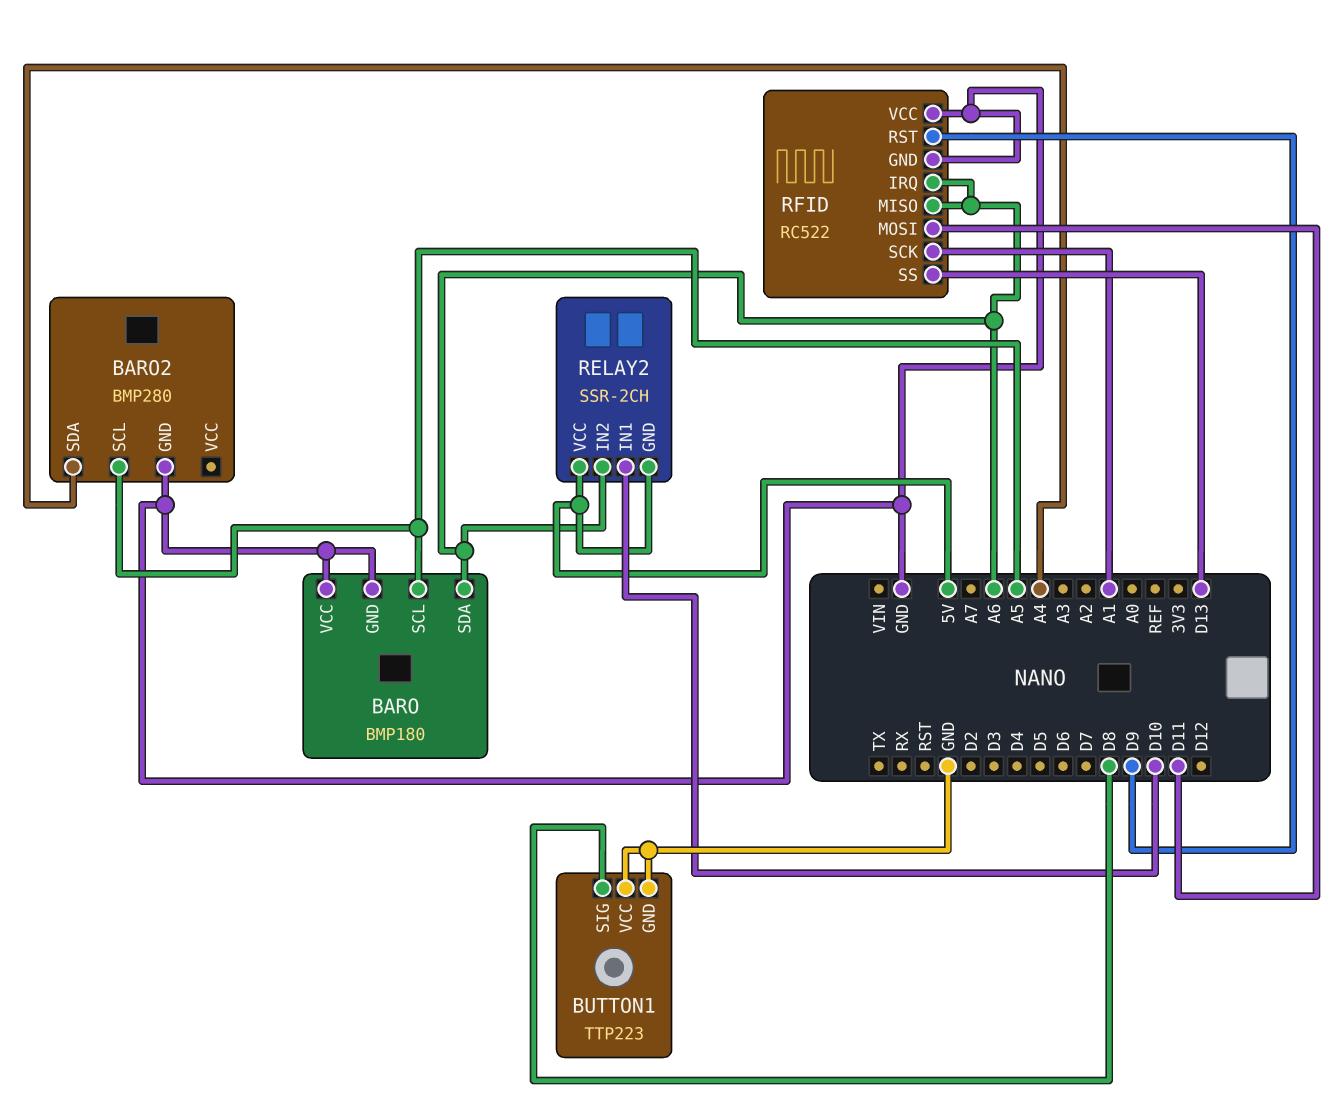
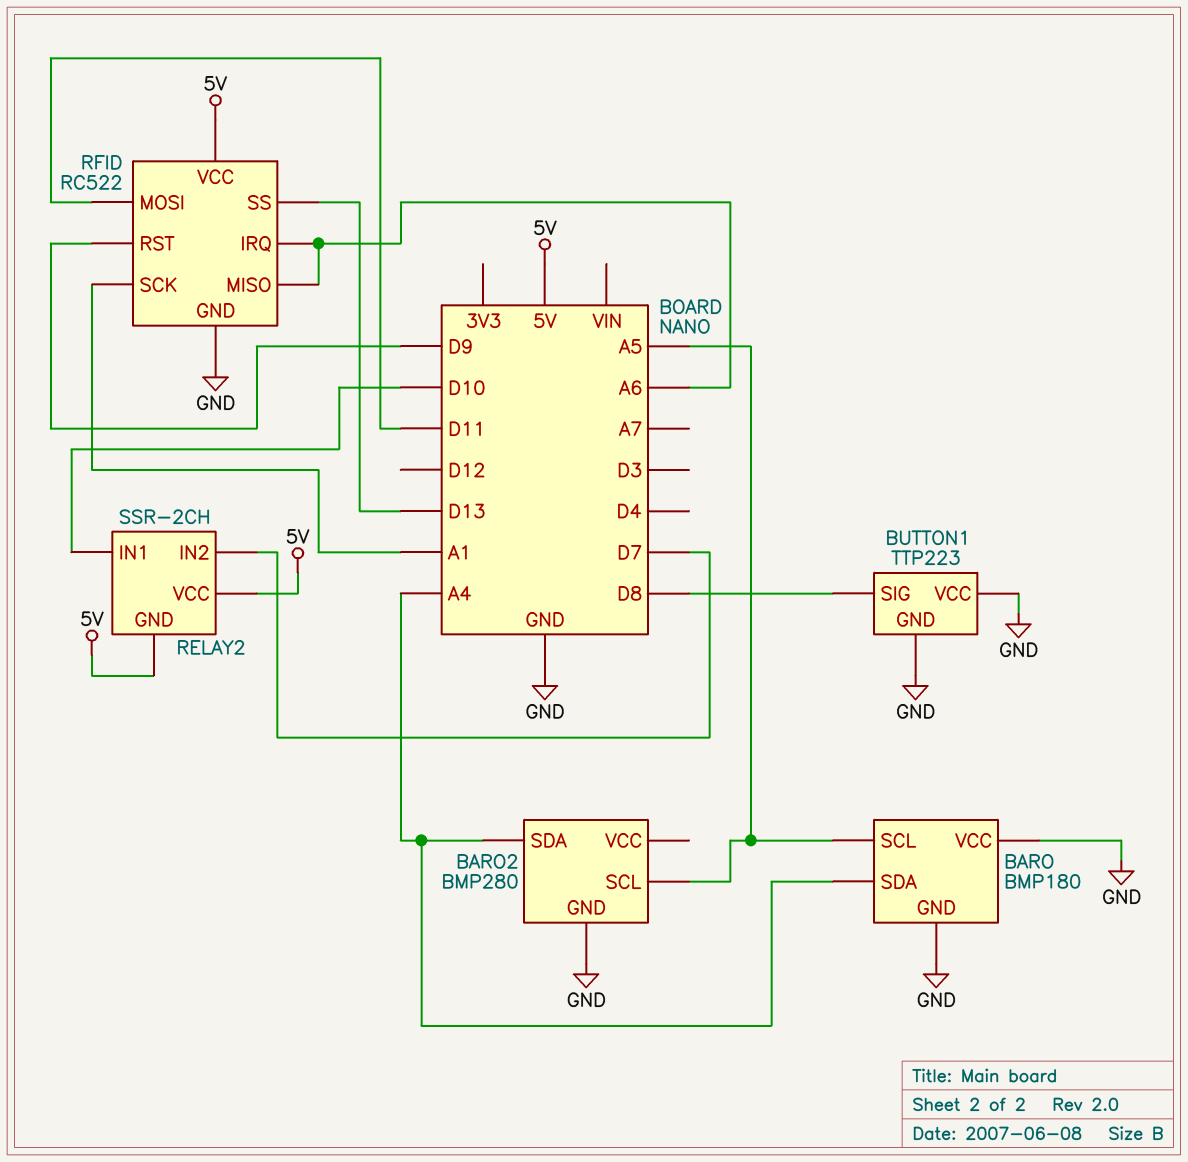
BARO pin SDA: A6 -> A4
RELAY2 pin IN2: A6 -> D7
RFID pin VCC: GND -> 5V

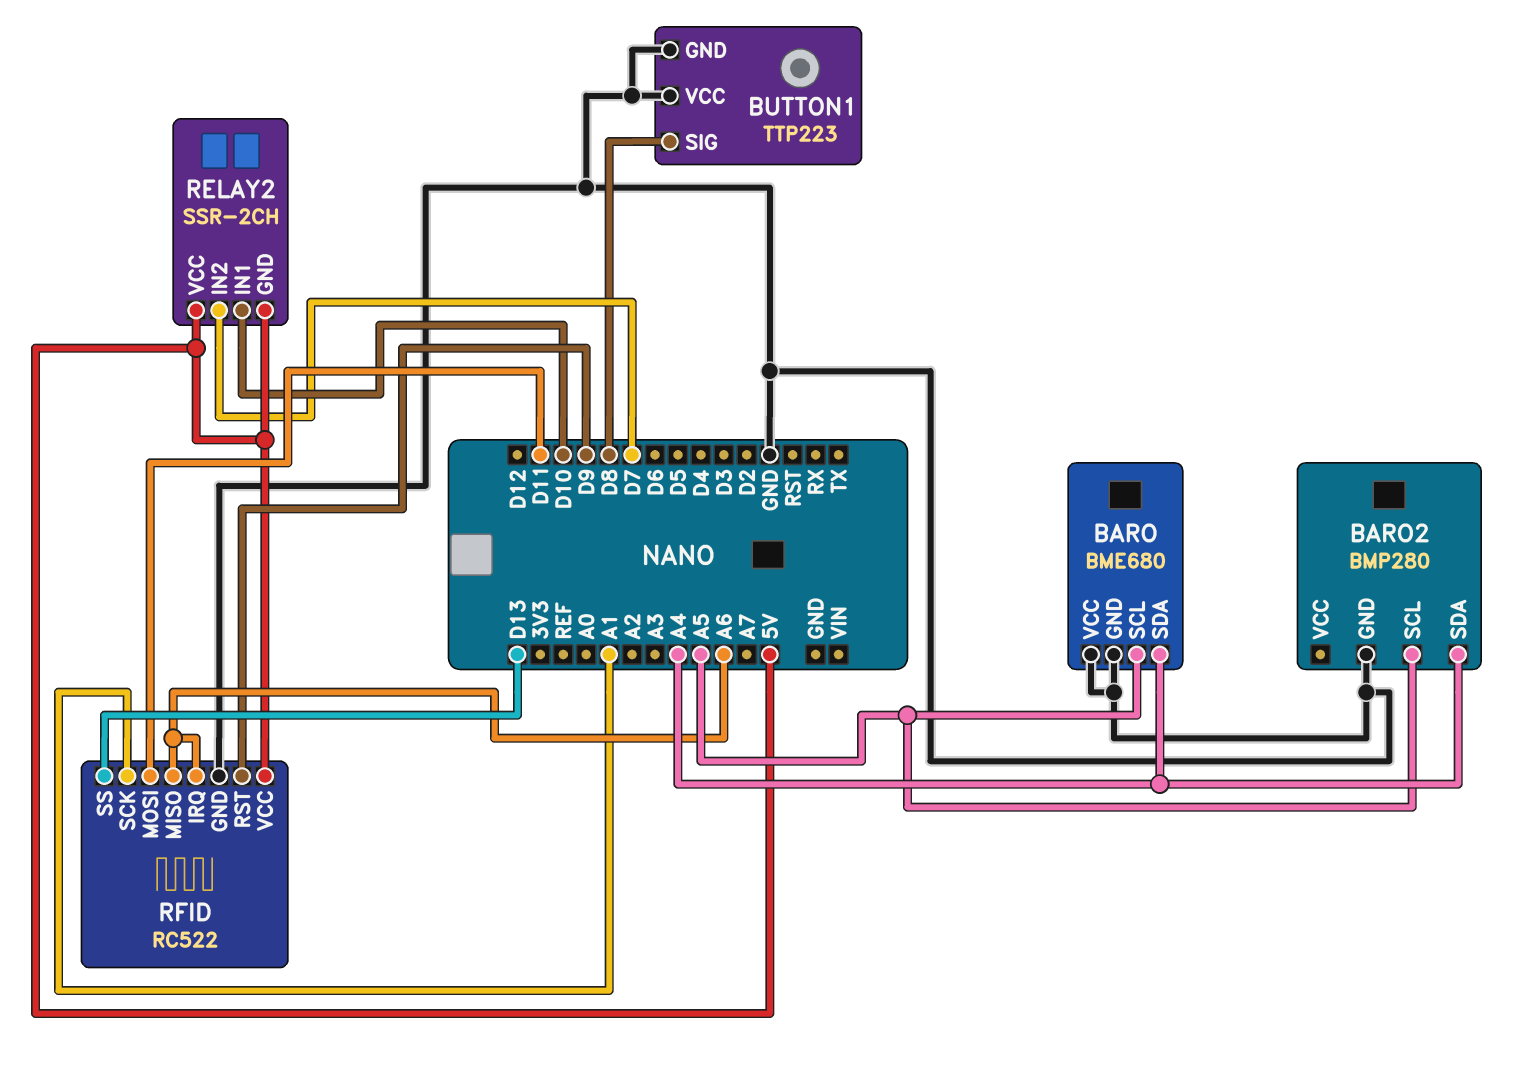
BARO: BMP180 -> BME680

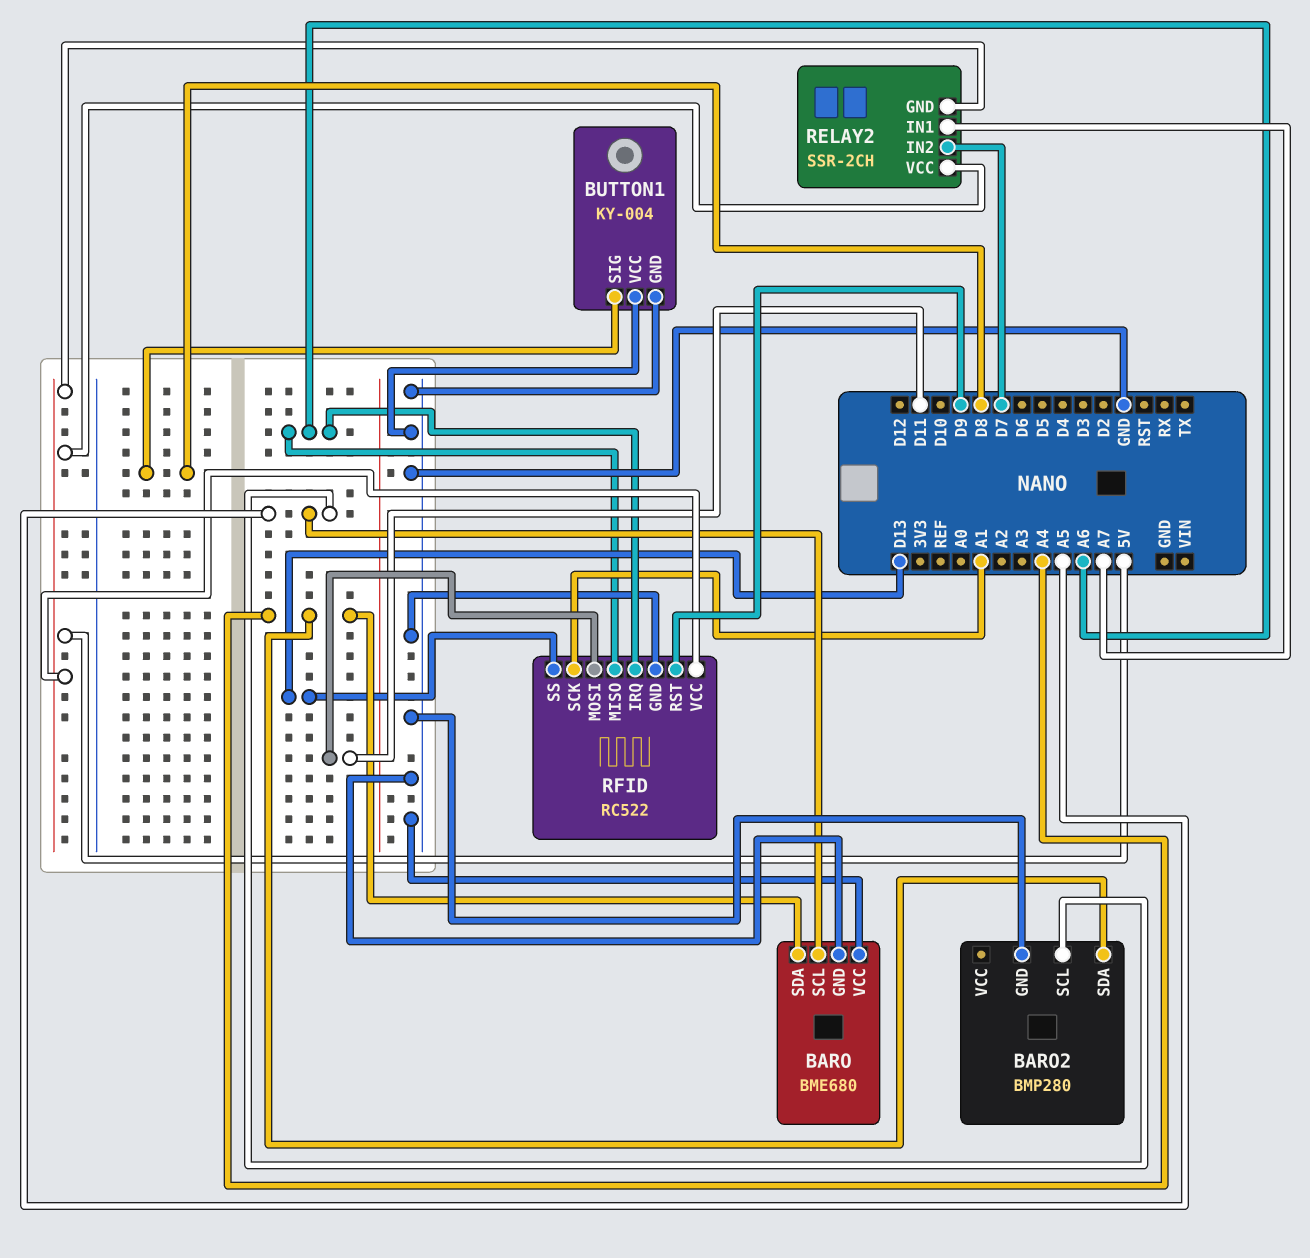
BUTTON1: TTP223 -> KY-004
RELAY2 pin IN1: D10 -> A7

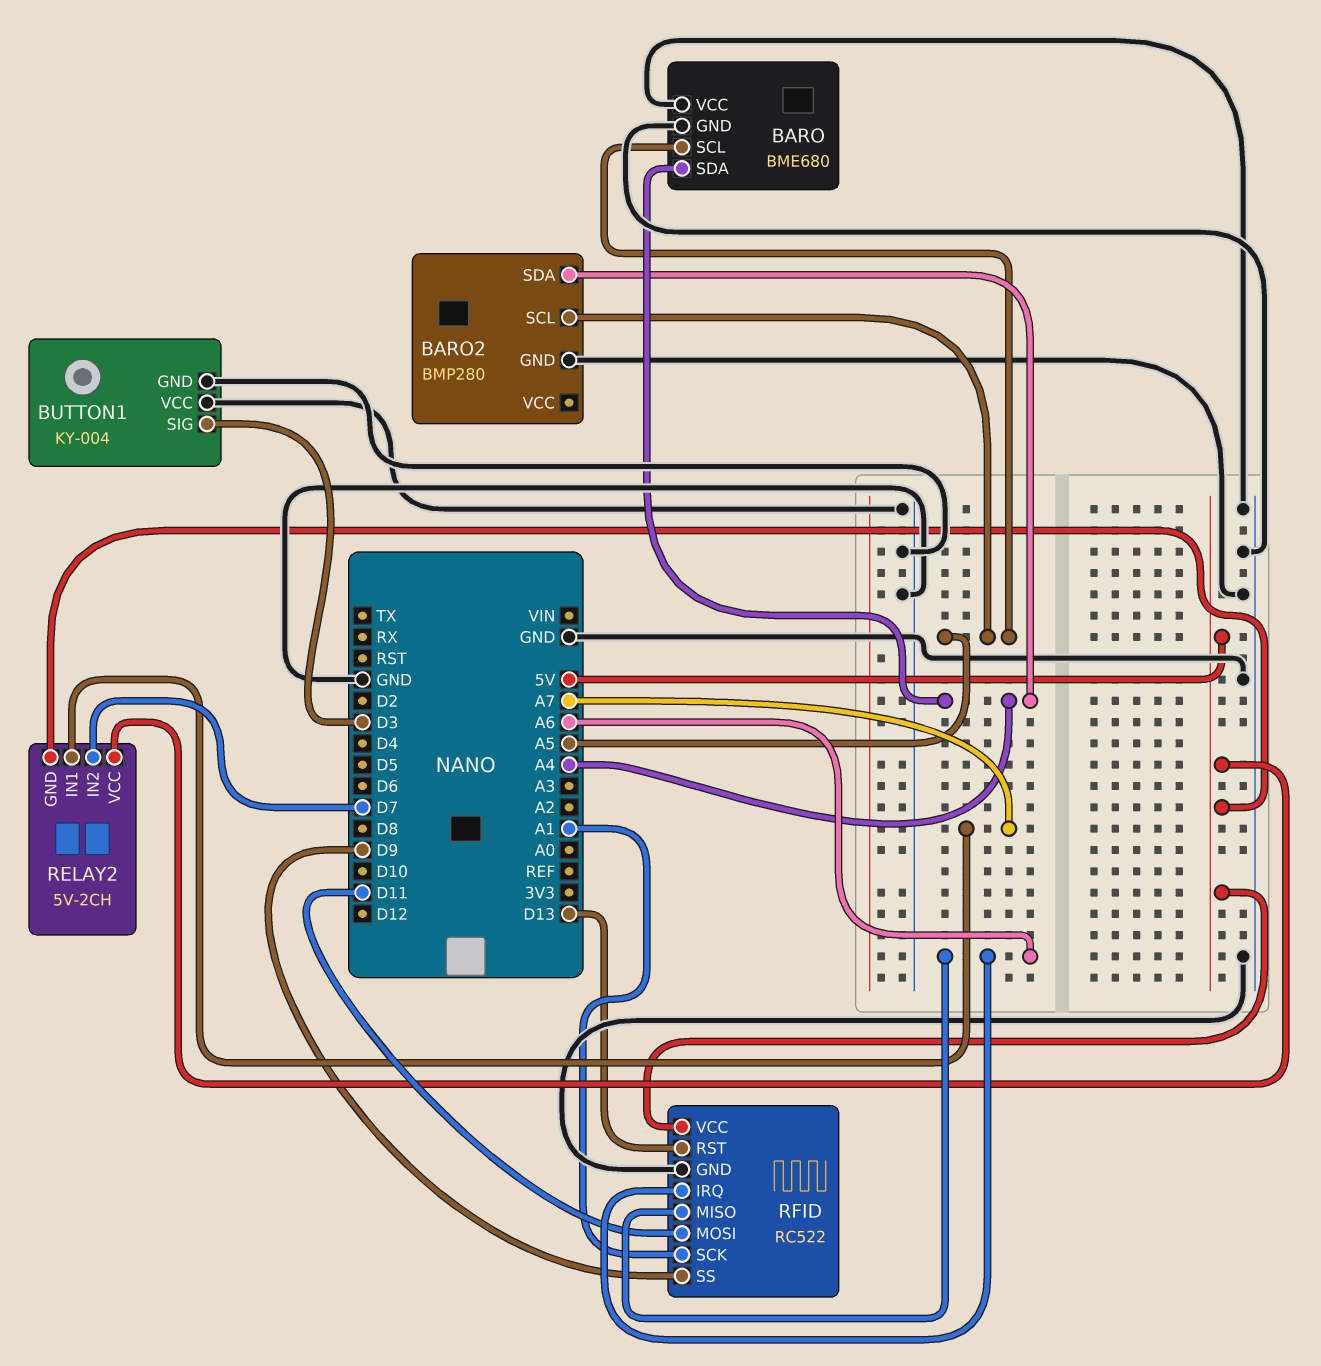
BUTTON1 pin SIG: D8 -> D3
RELAY2: SSR-2CH -> 5V-2CH
RFID pin RST: D9 -> D13
RFID pin SS: D13 -> D9

